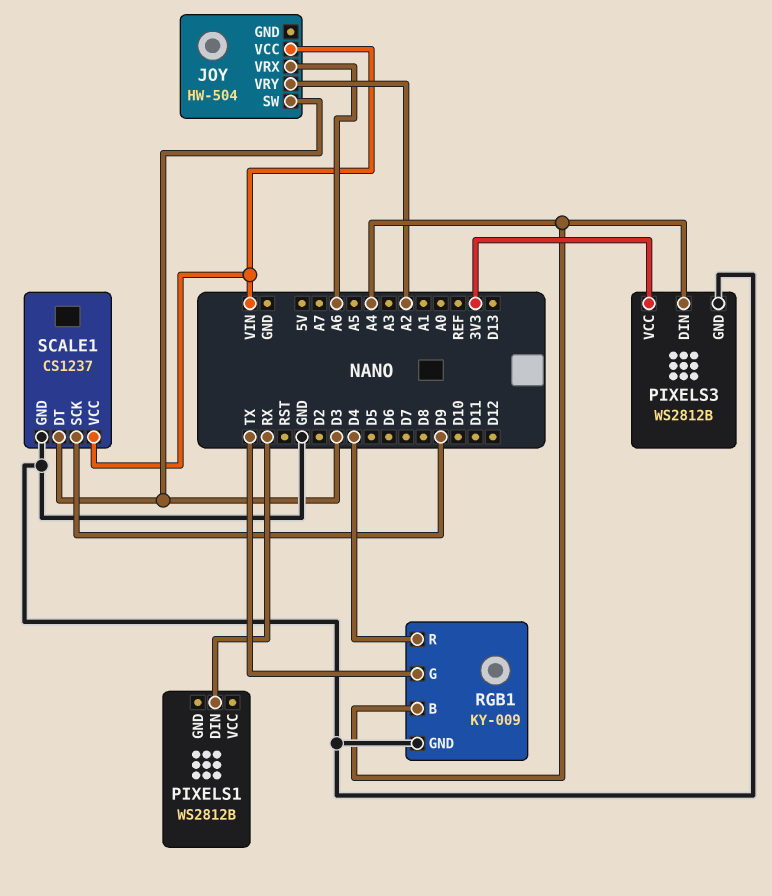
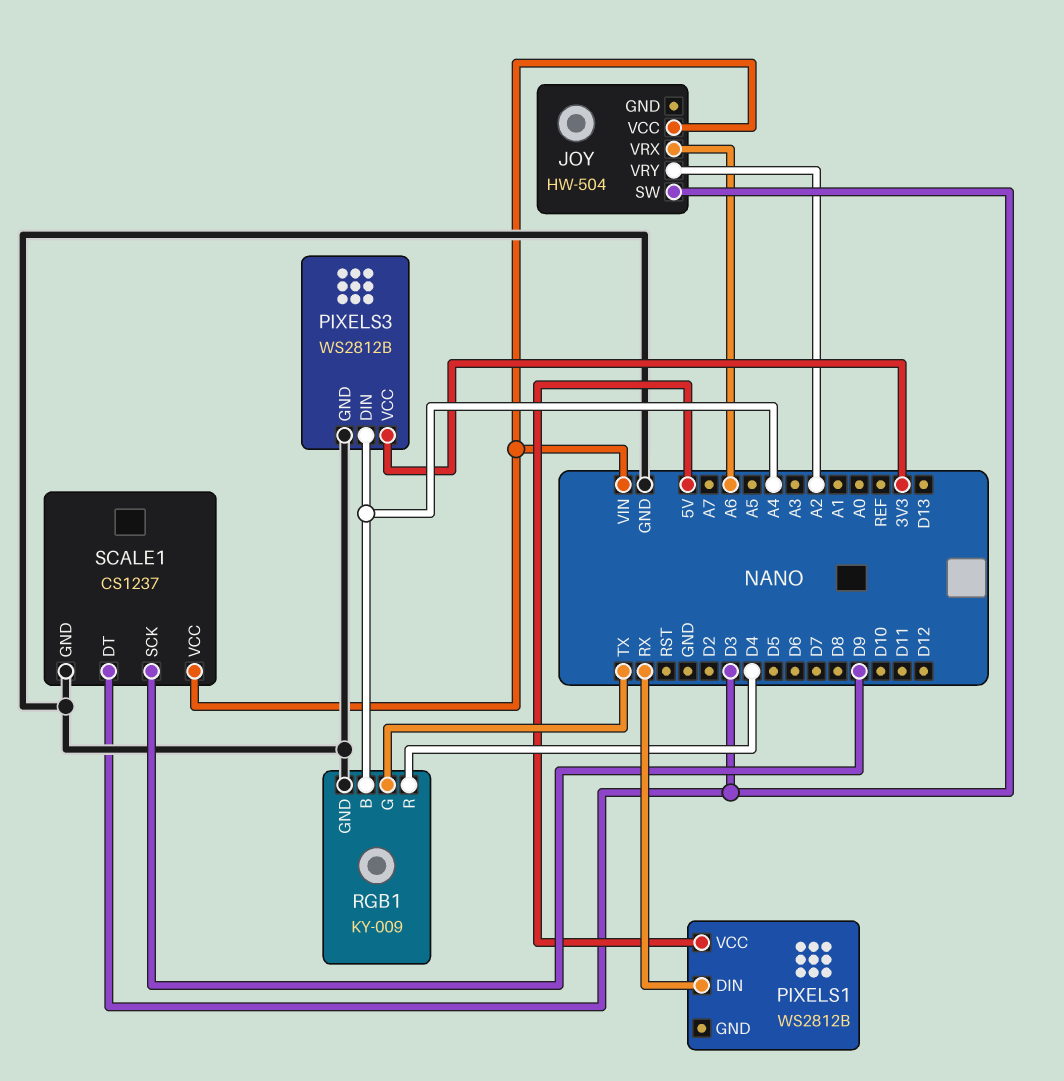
PIXELS1 pin VCC: none -> 5V

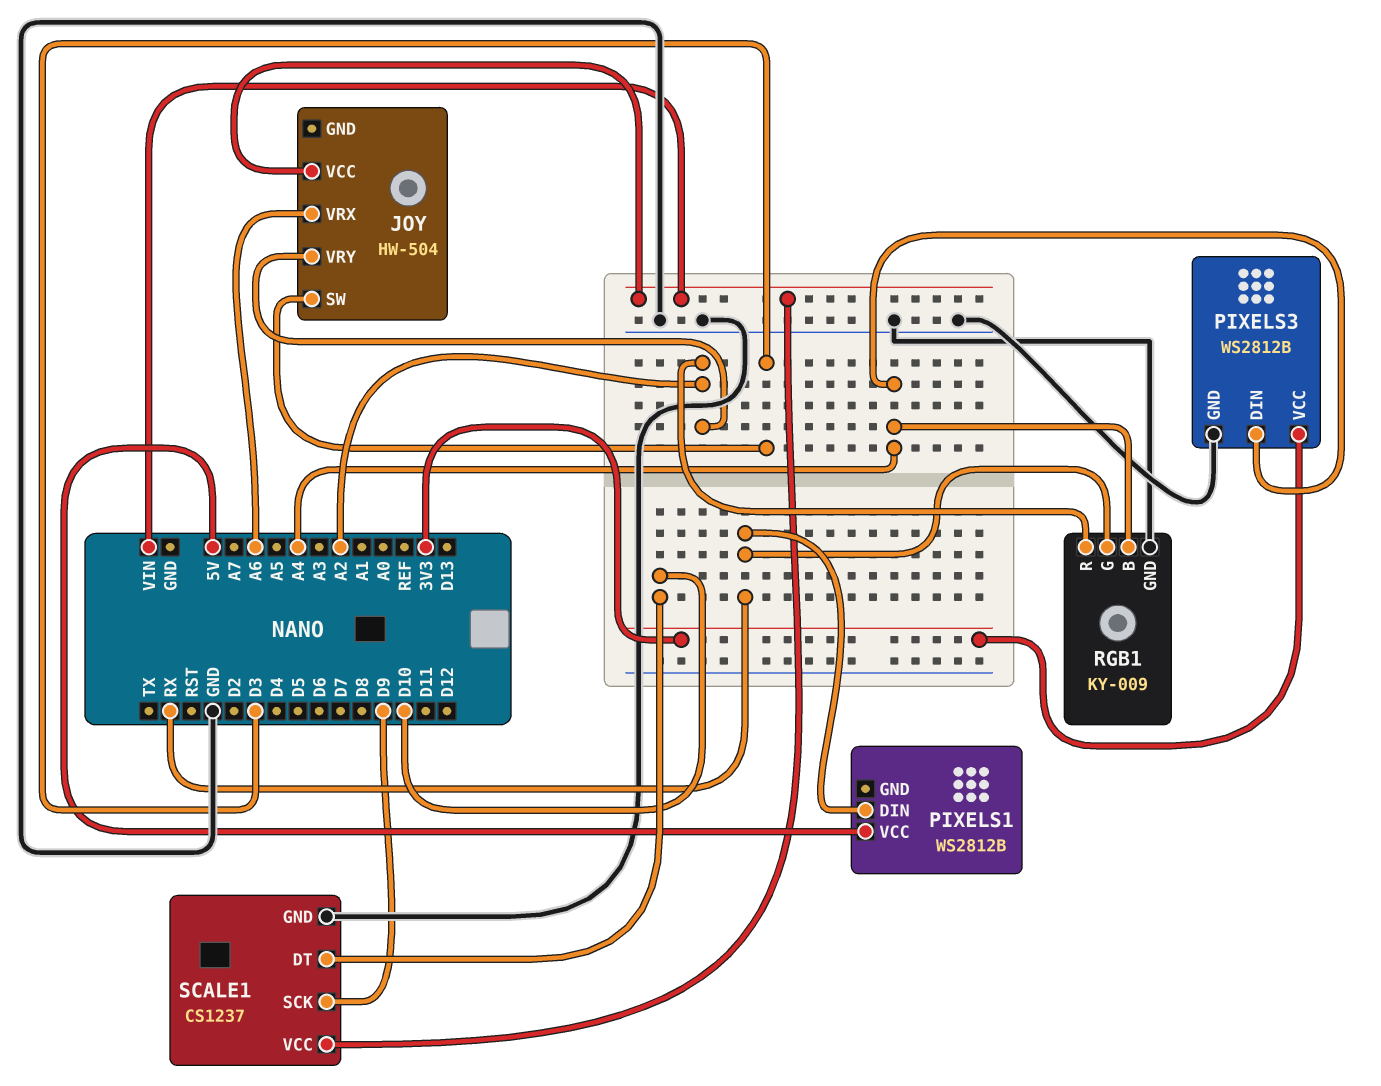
RGB1 pin G: TX -> RX
RGB1 pin R: D4 -> A2
SCALE1 pin DT: D3 -> D10

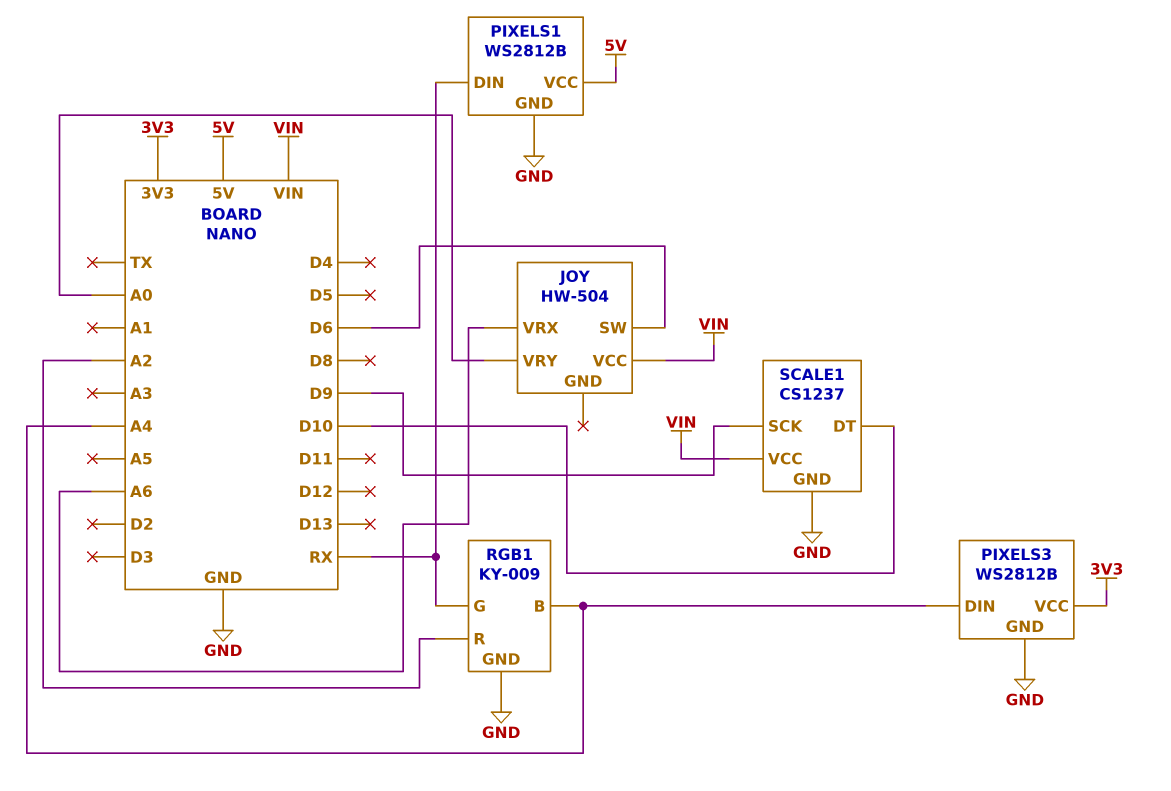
JOY pin SW: D3 -> D6
JOY pin VRY: A2 -> A0
PIXELS1 pin GND: none -> GND

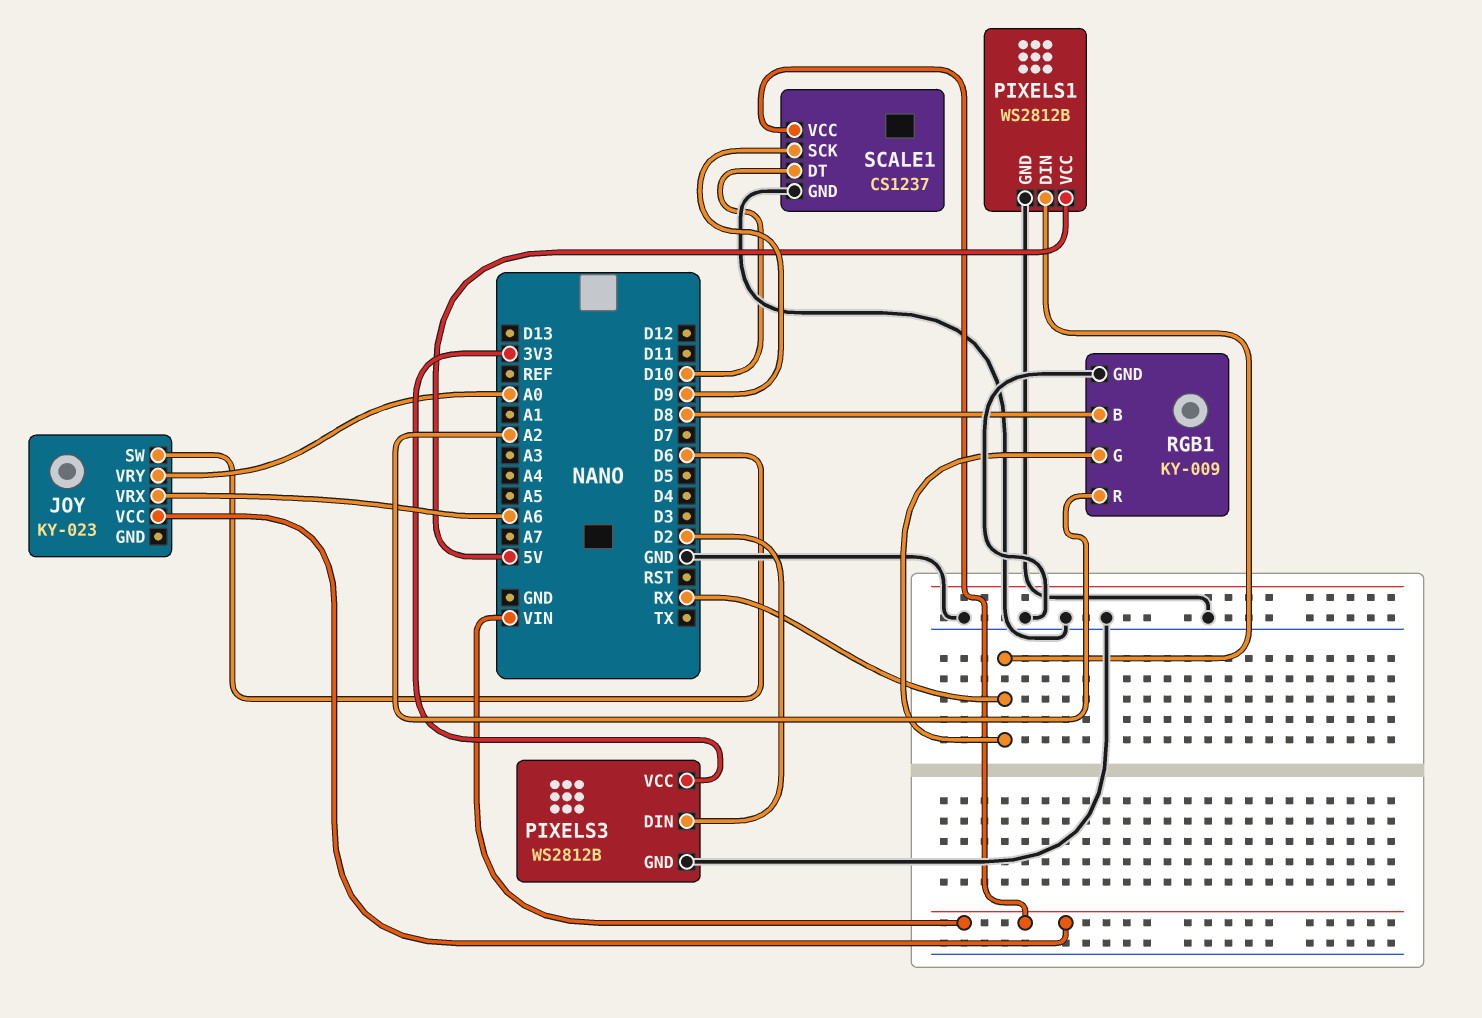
JOY: HW-504 -> KY-023
PIXELS3 pin DIN: A4 -> D2
RGB1 pin B: A4 -> D8

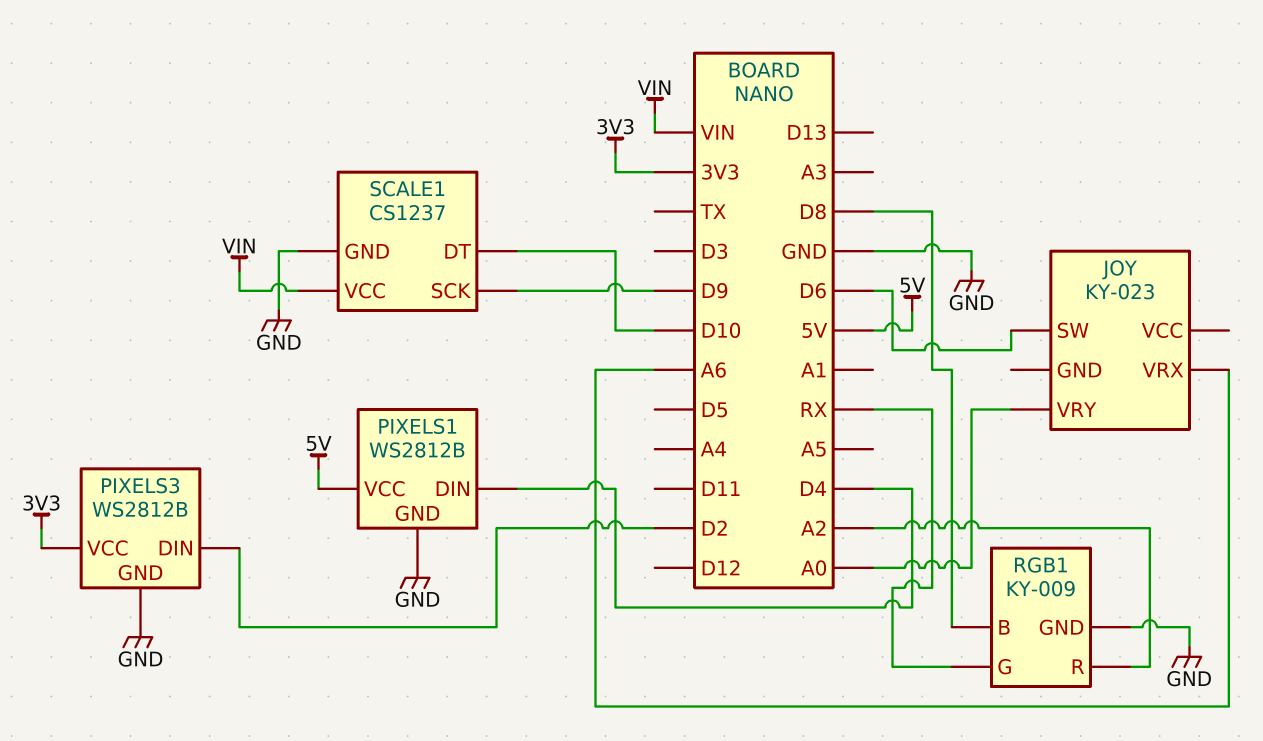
JOY pin VCC: VIN -> none
PIXELS1 pin DIN: RX -> D4

